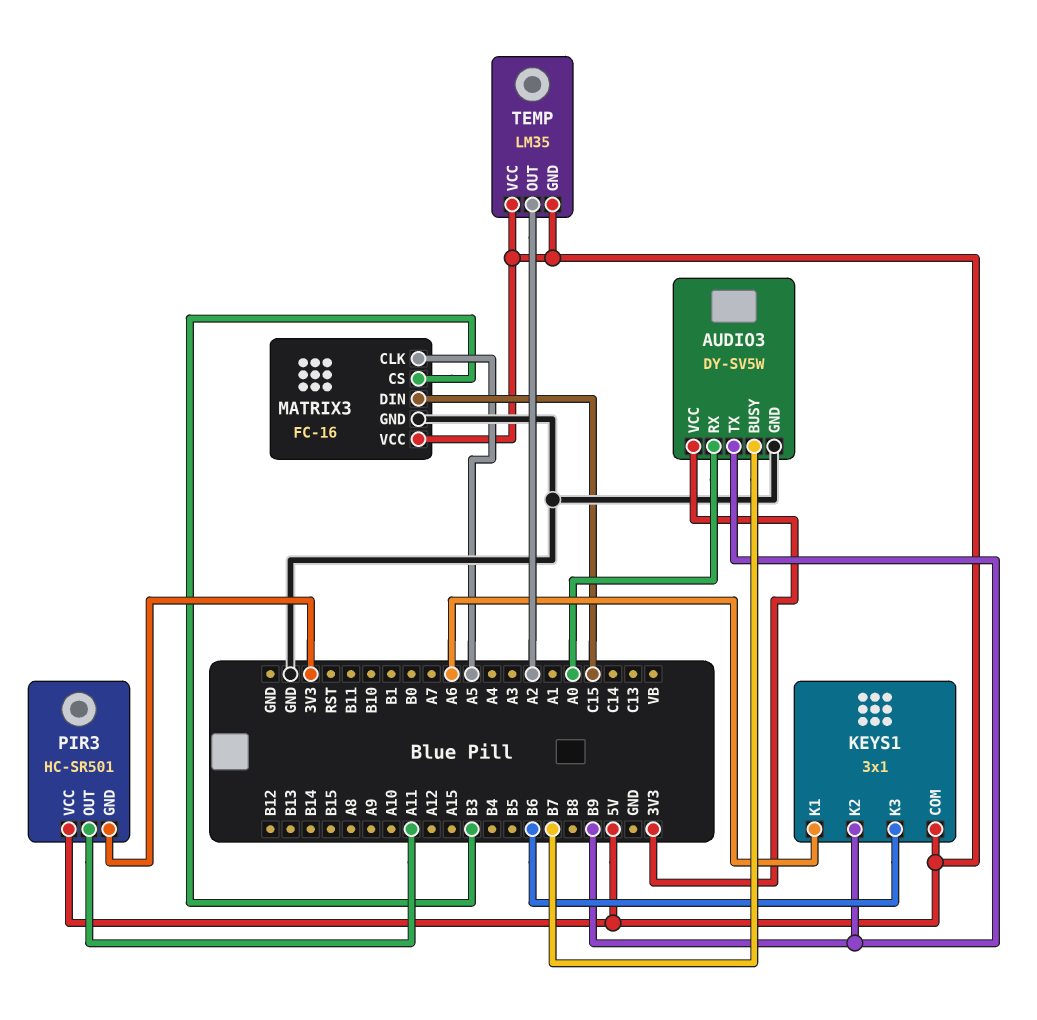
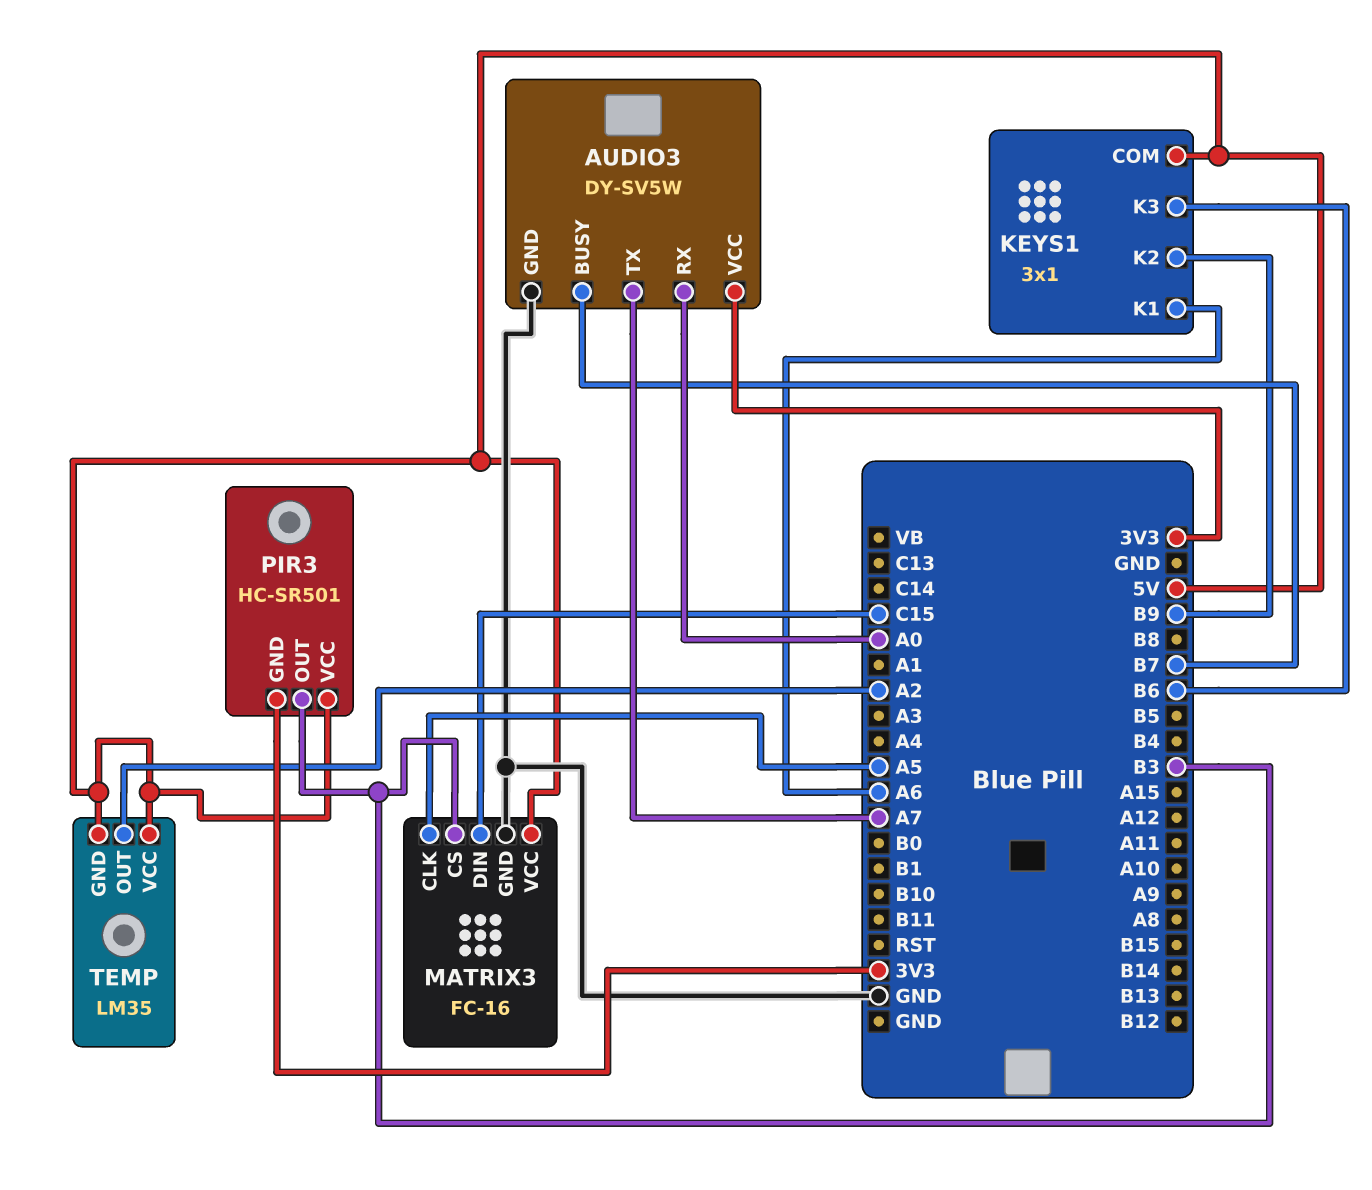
AUDIO3 pin TX: B9 -> A7
PIR3 pin OUT: A11 -> B3

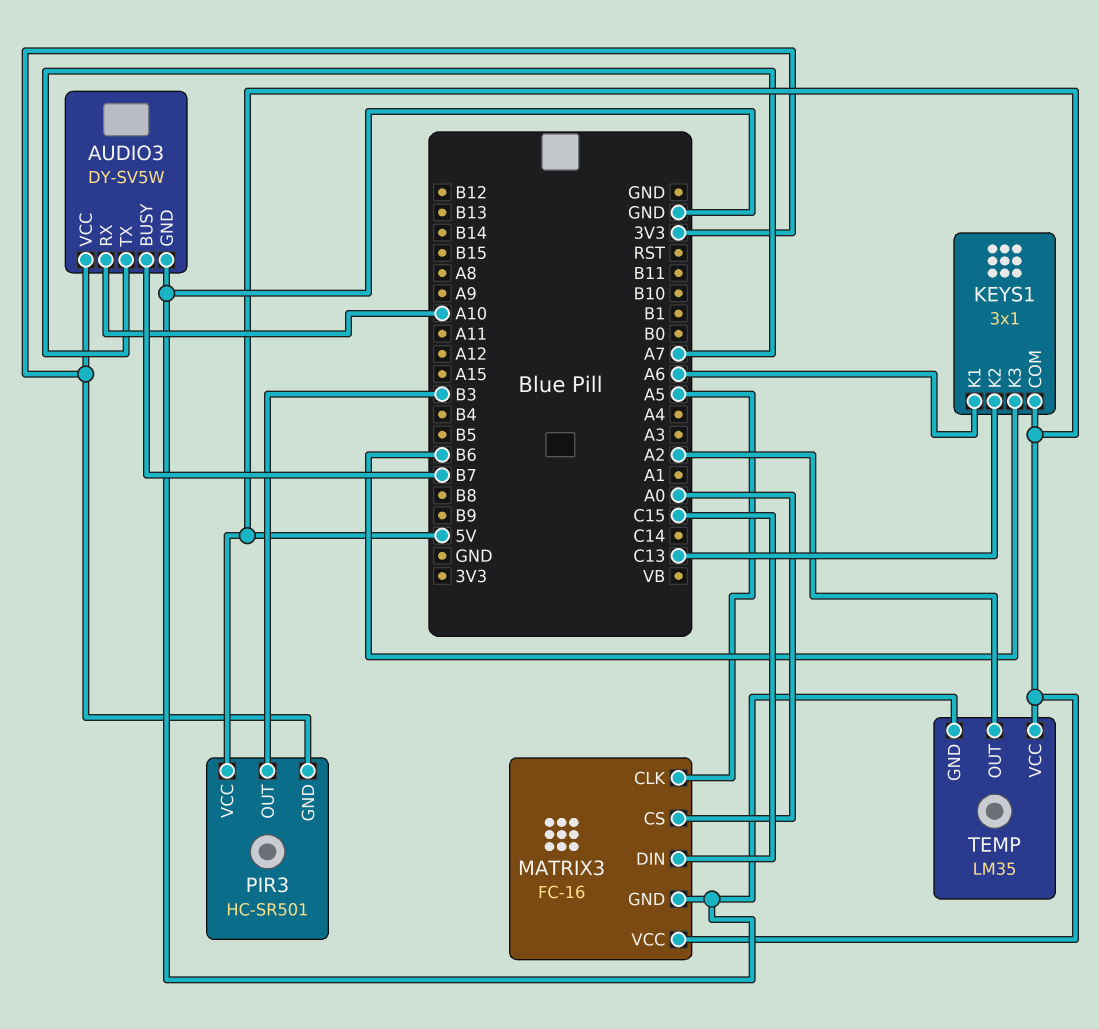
AUDIO3 pin RX: A0 -> A10
KEYS1 pin K2: B9 -> C13
MATRIX3 pin CS: B3 -> A0
TEMP pin GND: 5V -> GND

